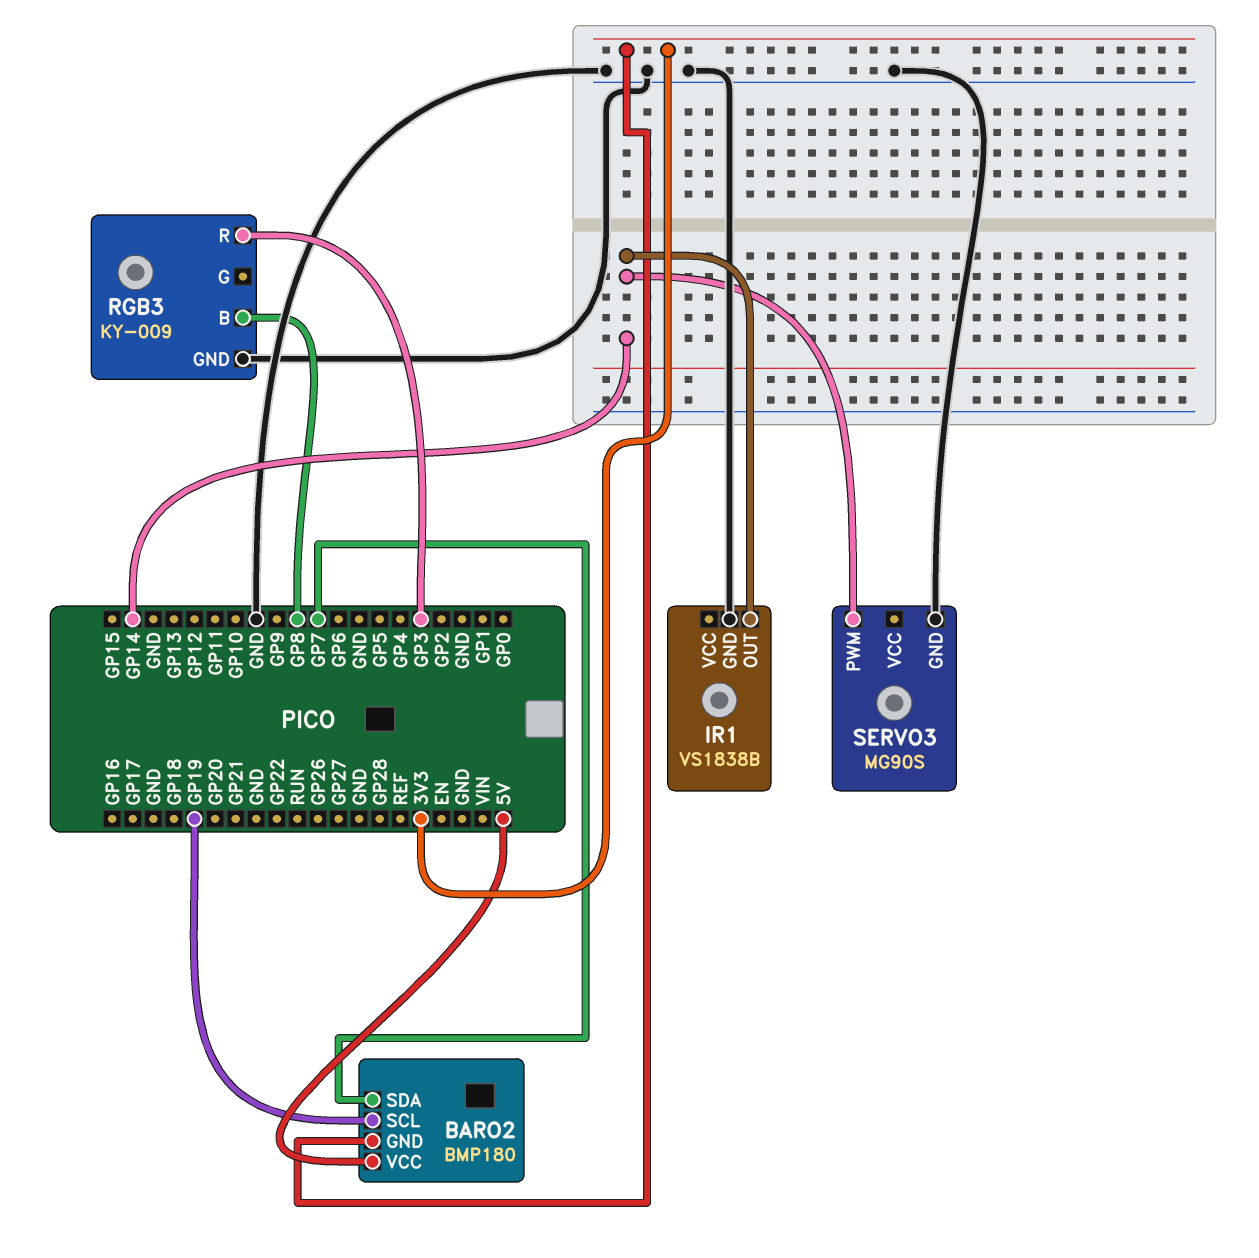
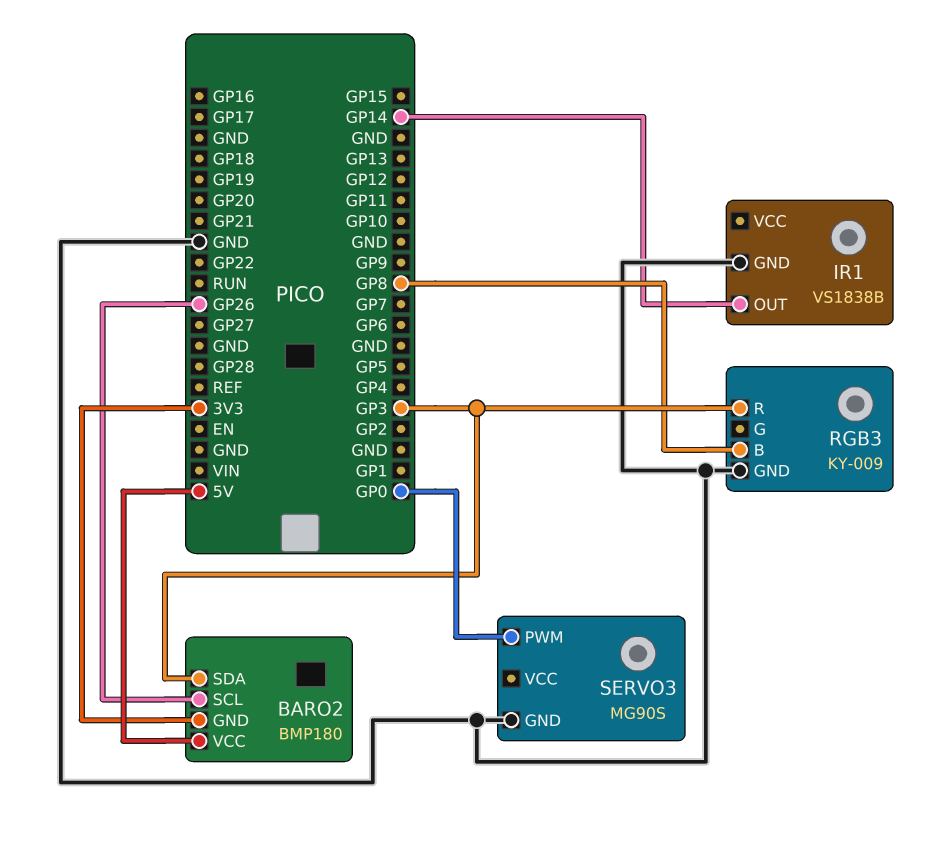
BARO2 pin SCL: GP19 -> GP26
BARO2 pin SDA: GP7 -> GP3
SERVO3 pin PWM: GP14 -> GP0

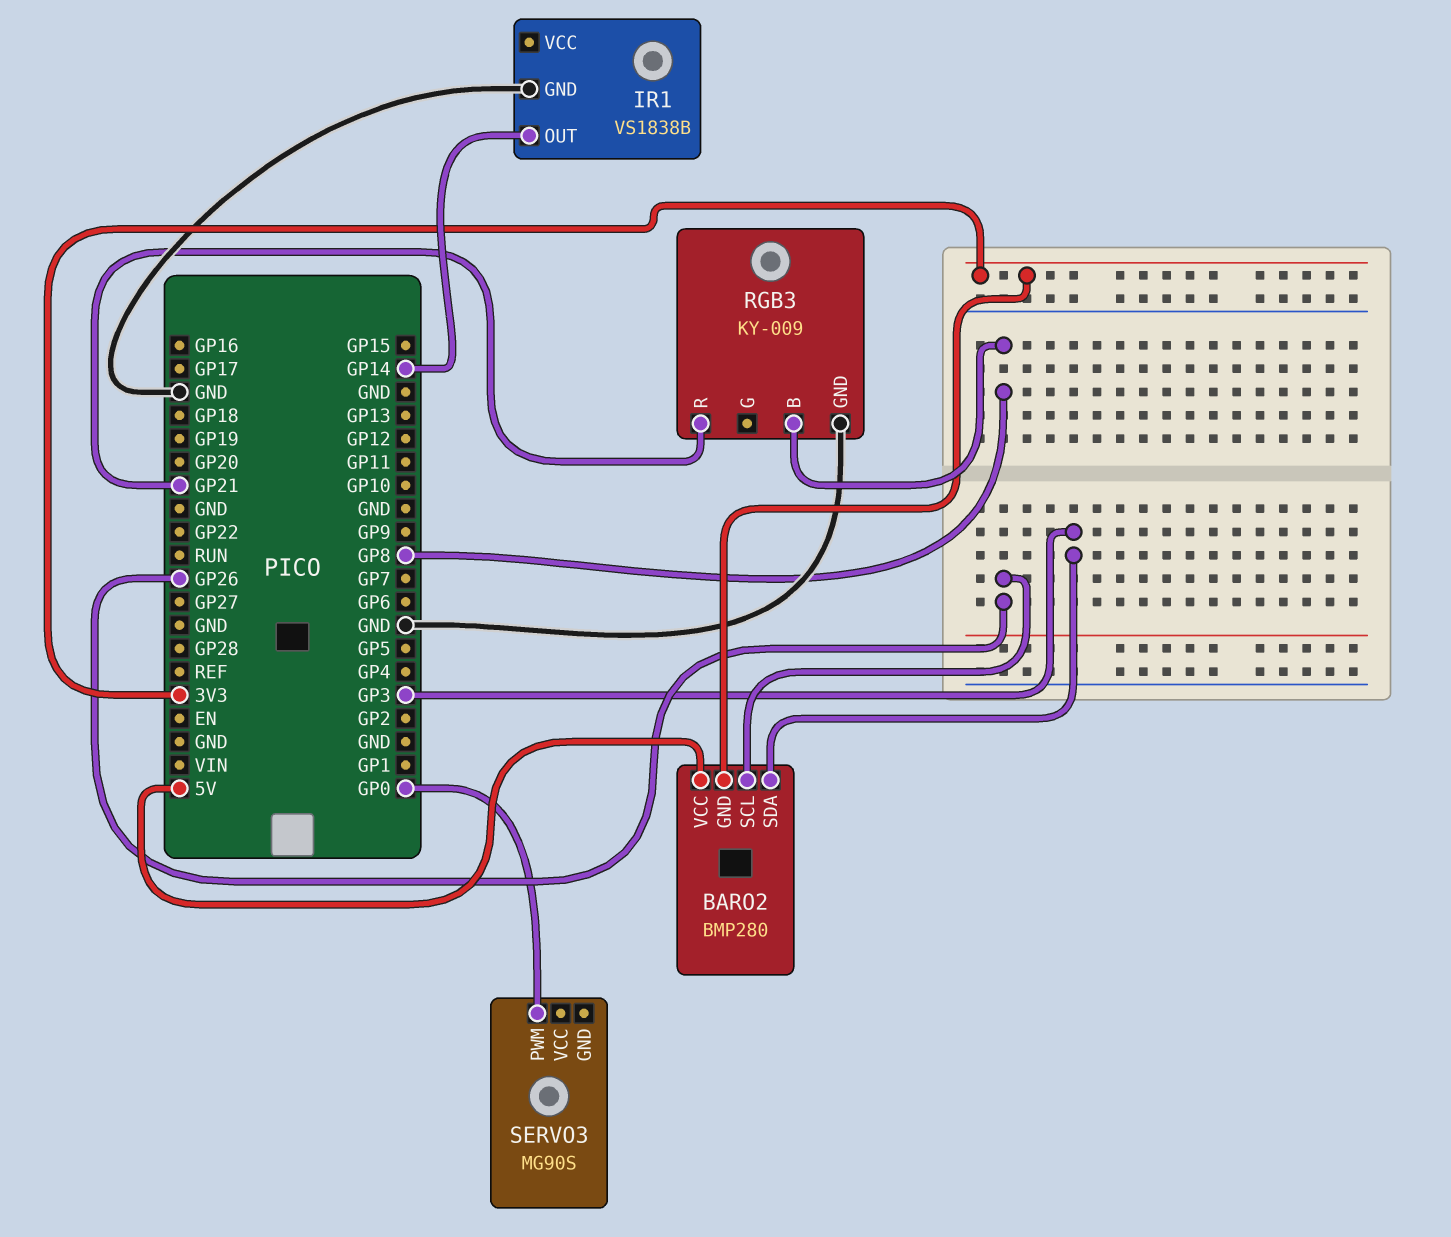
BARO2: BMP180 -> BMP280
RGB3 pin R: GP3 -> GP21
SERVO3 pin GND: GND -> none

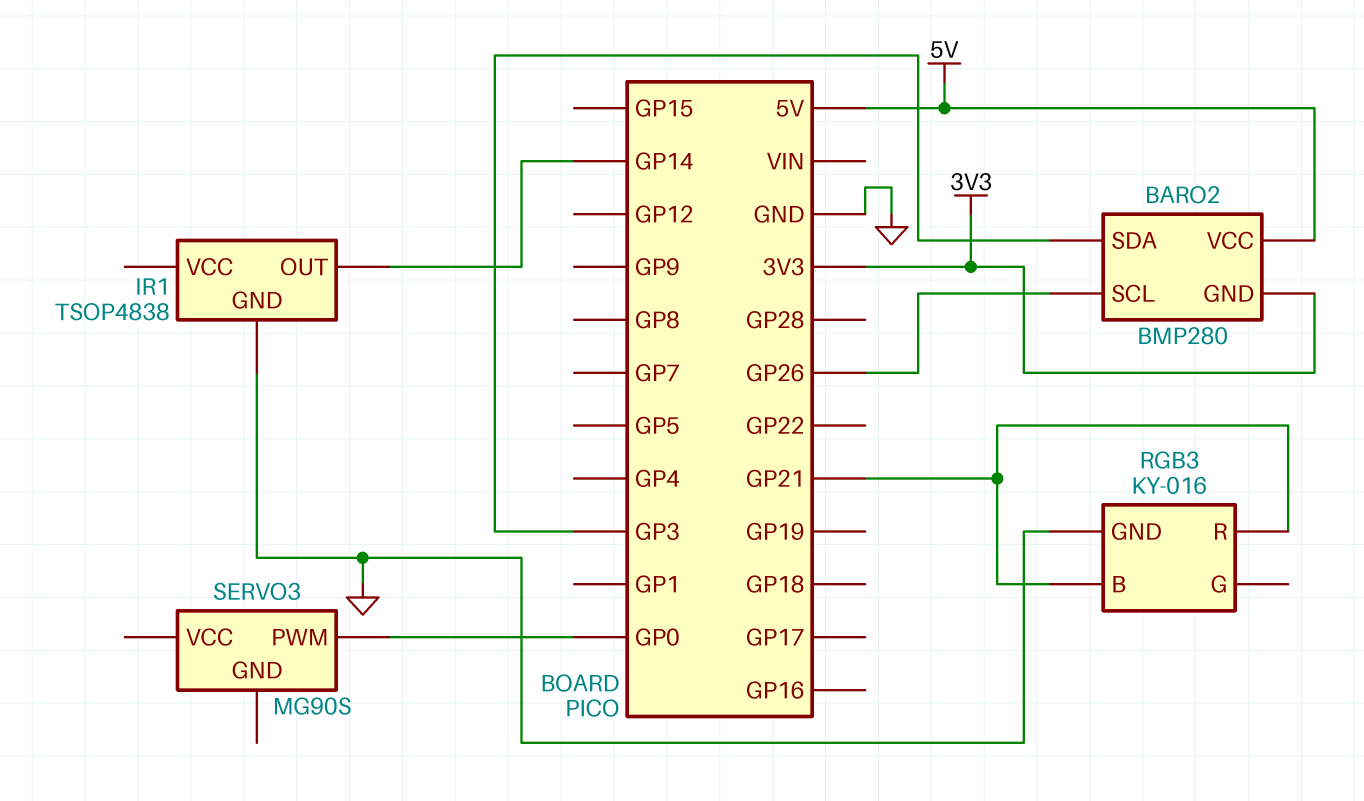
IR1: VS1838B -> TSOP4838
RGB3: KY-009 -> KY-016
RGB3 pin B: GP8 -> GP21

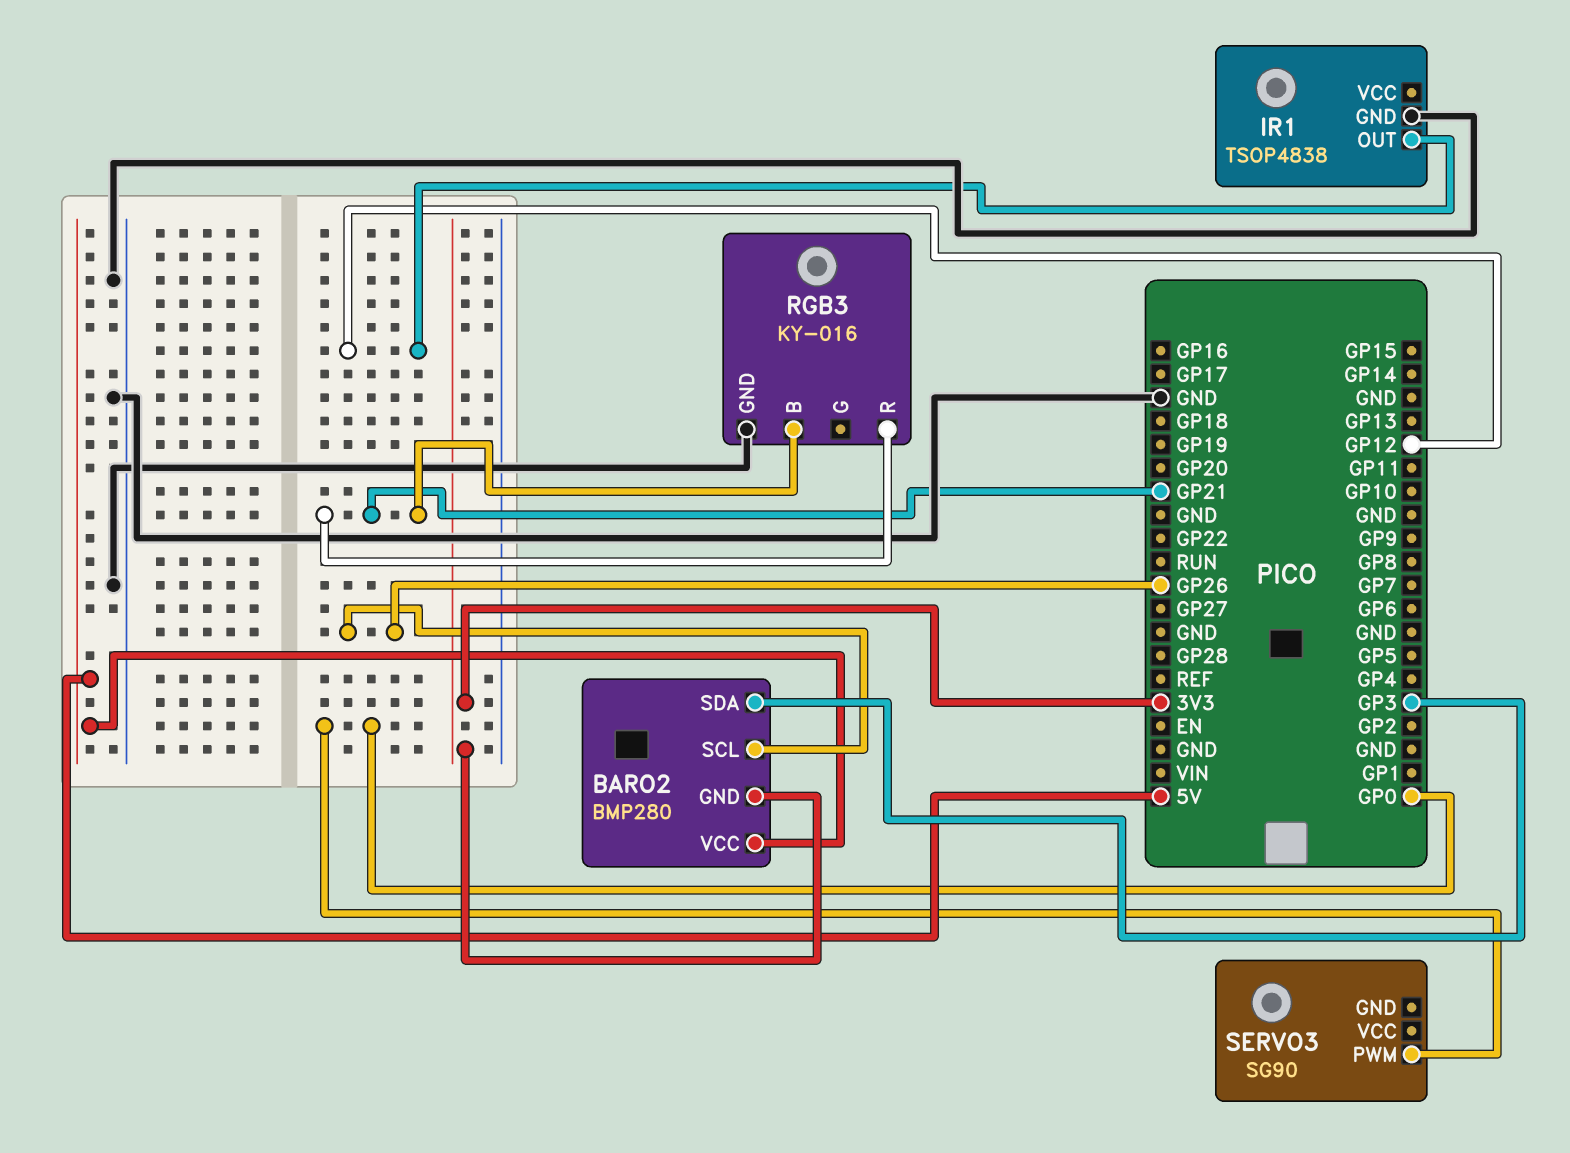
IR1 pin OUT: GP14 -> GP12
SERVO3: MG90S -> SG90

